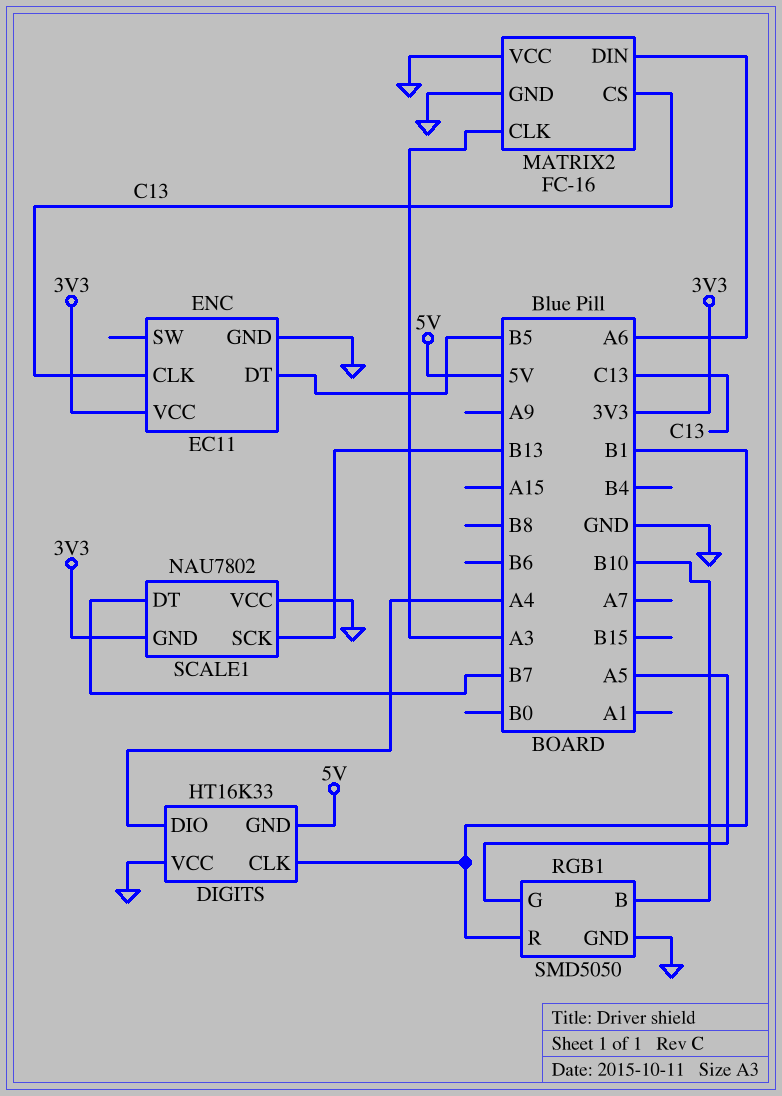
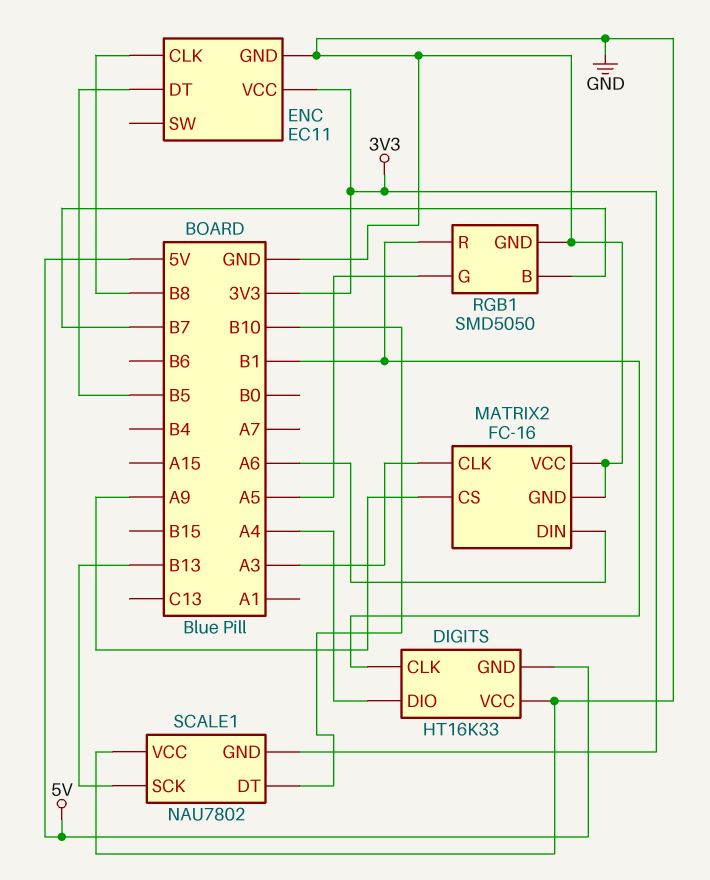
ENC pin CLK: C13 -> B8
MATRIX2 pin CS: C13 -> A9
RGB1 pin B: B10 -> B7
SCALE1 pin DT: B7 -> B10

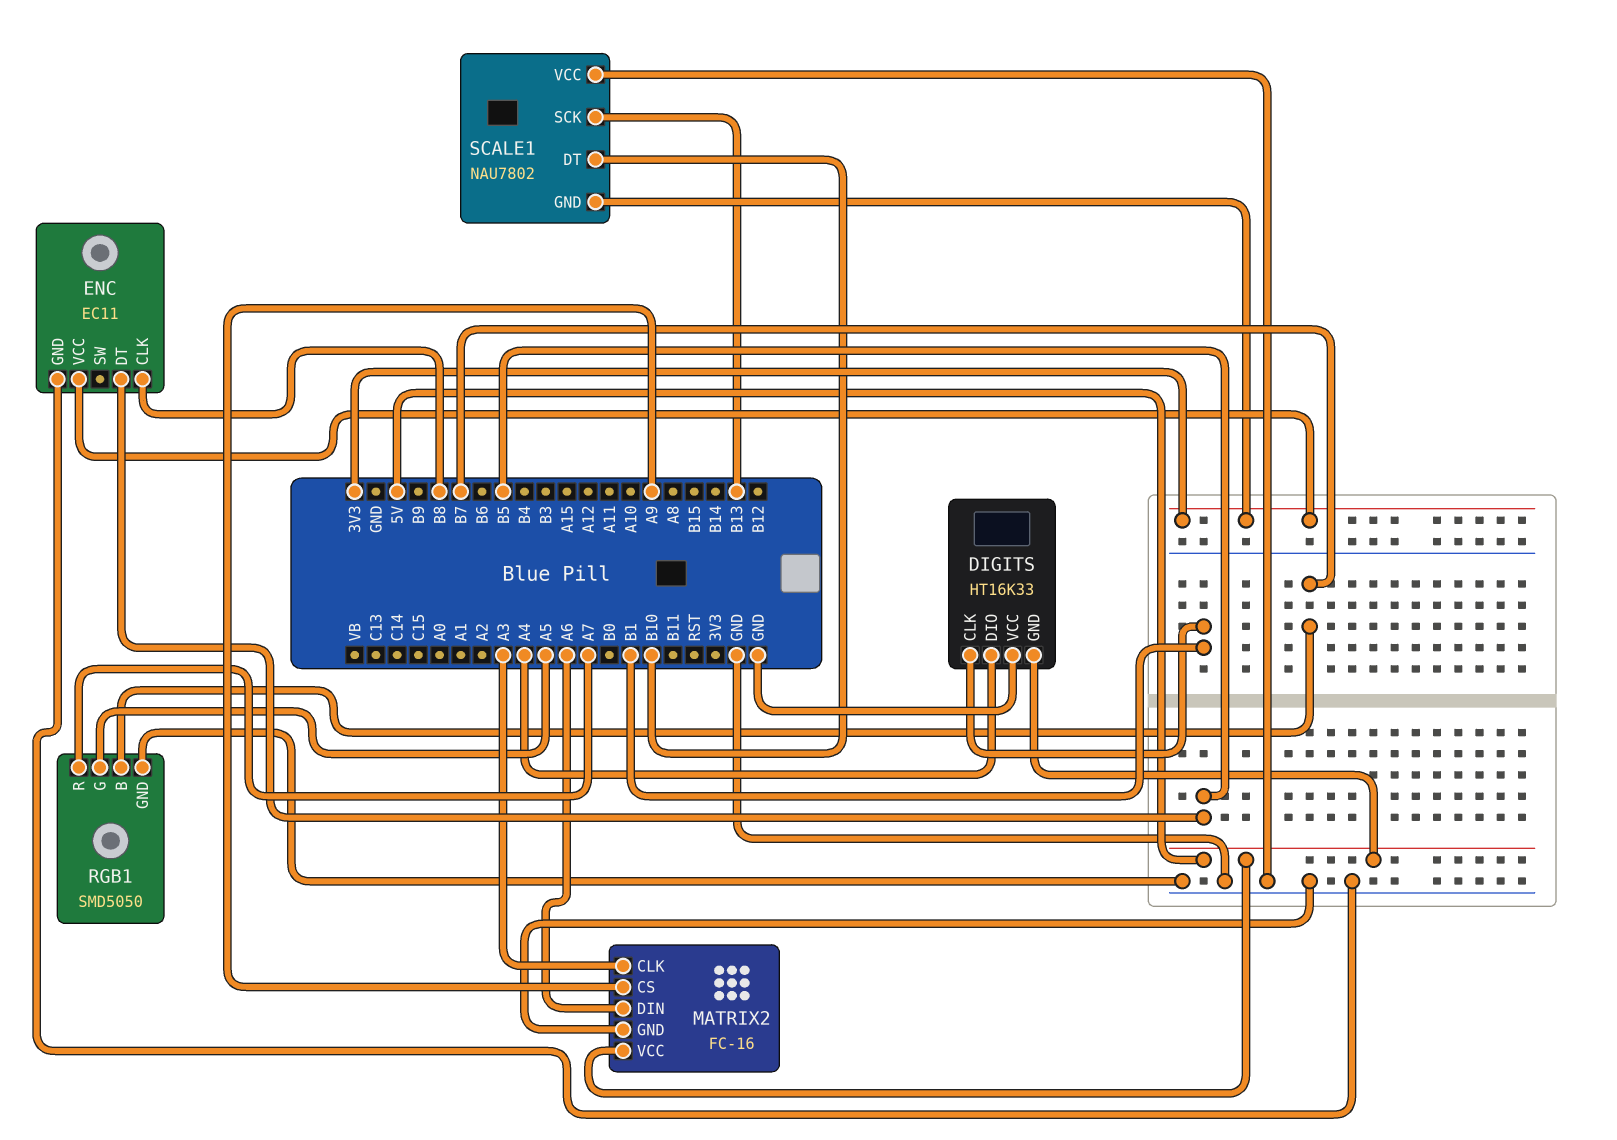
MATRIX2 pin VCC: GND -> 5V
RGB1 pin R: B1 -> A7

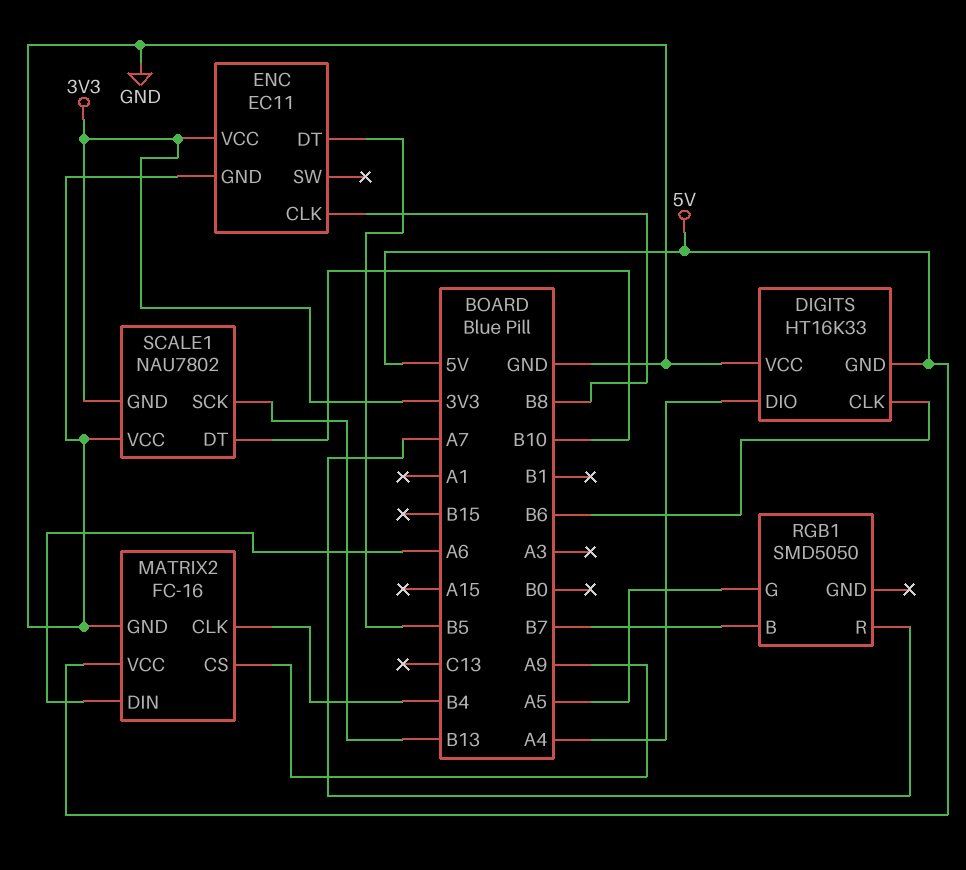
DIGITS pin CLK: B1 -> B6
MATRIX2 pin CLK: A3 -> B4
RGB1 pin GND: GND -> none

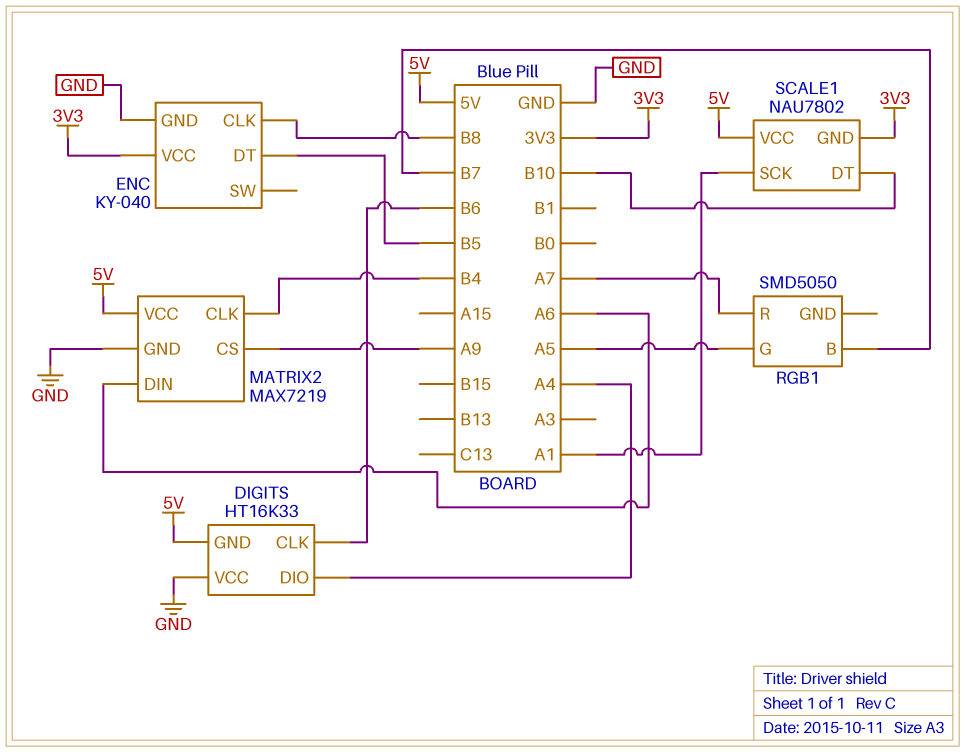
ENC: EC11 -> KY-040
MATRIX2: FC-16 -> MAX7219
SCALE1 pin SCK: B13 -> A1
SCALE1 pin VCC: GND -> 5V

